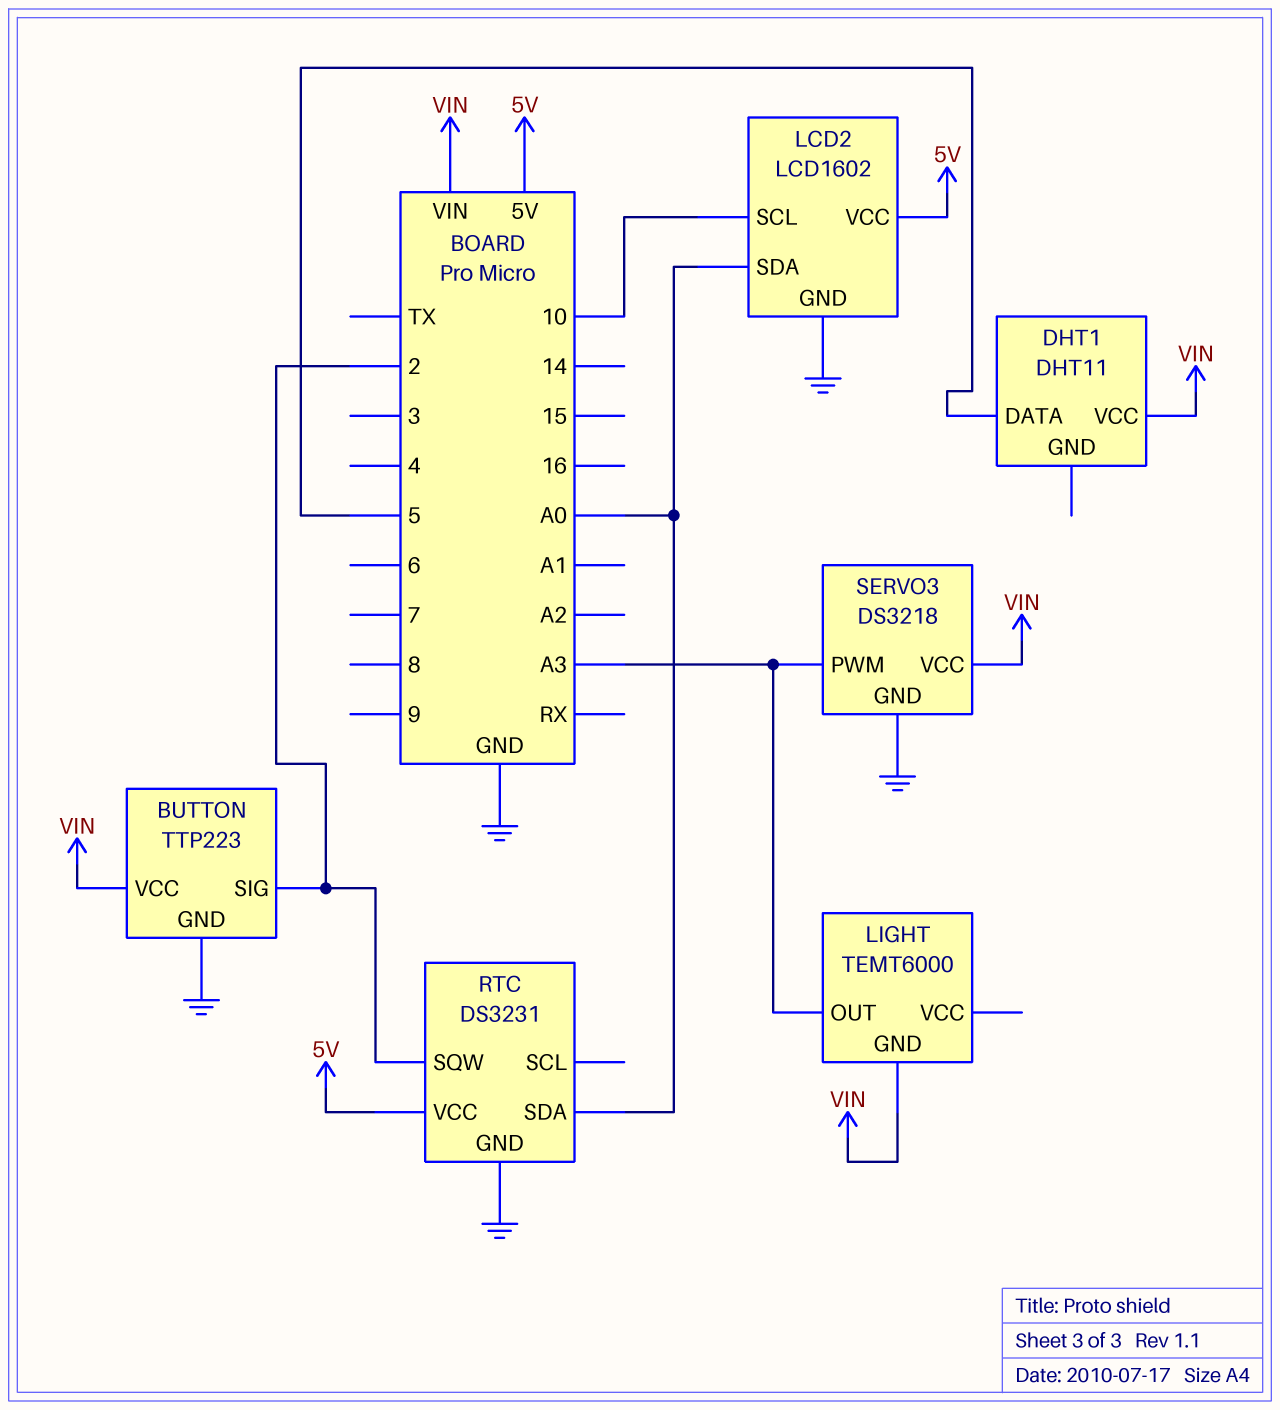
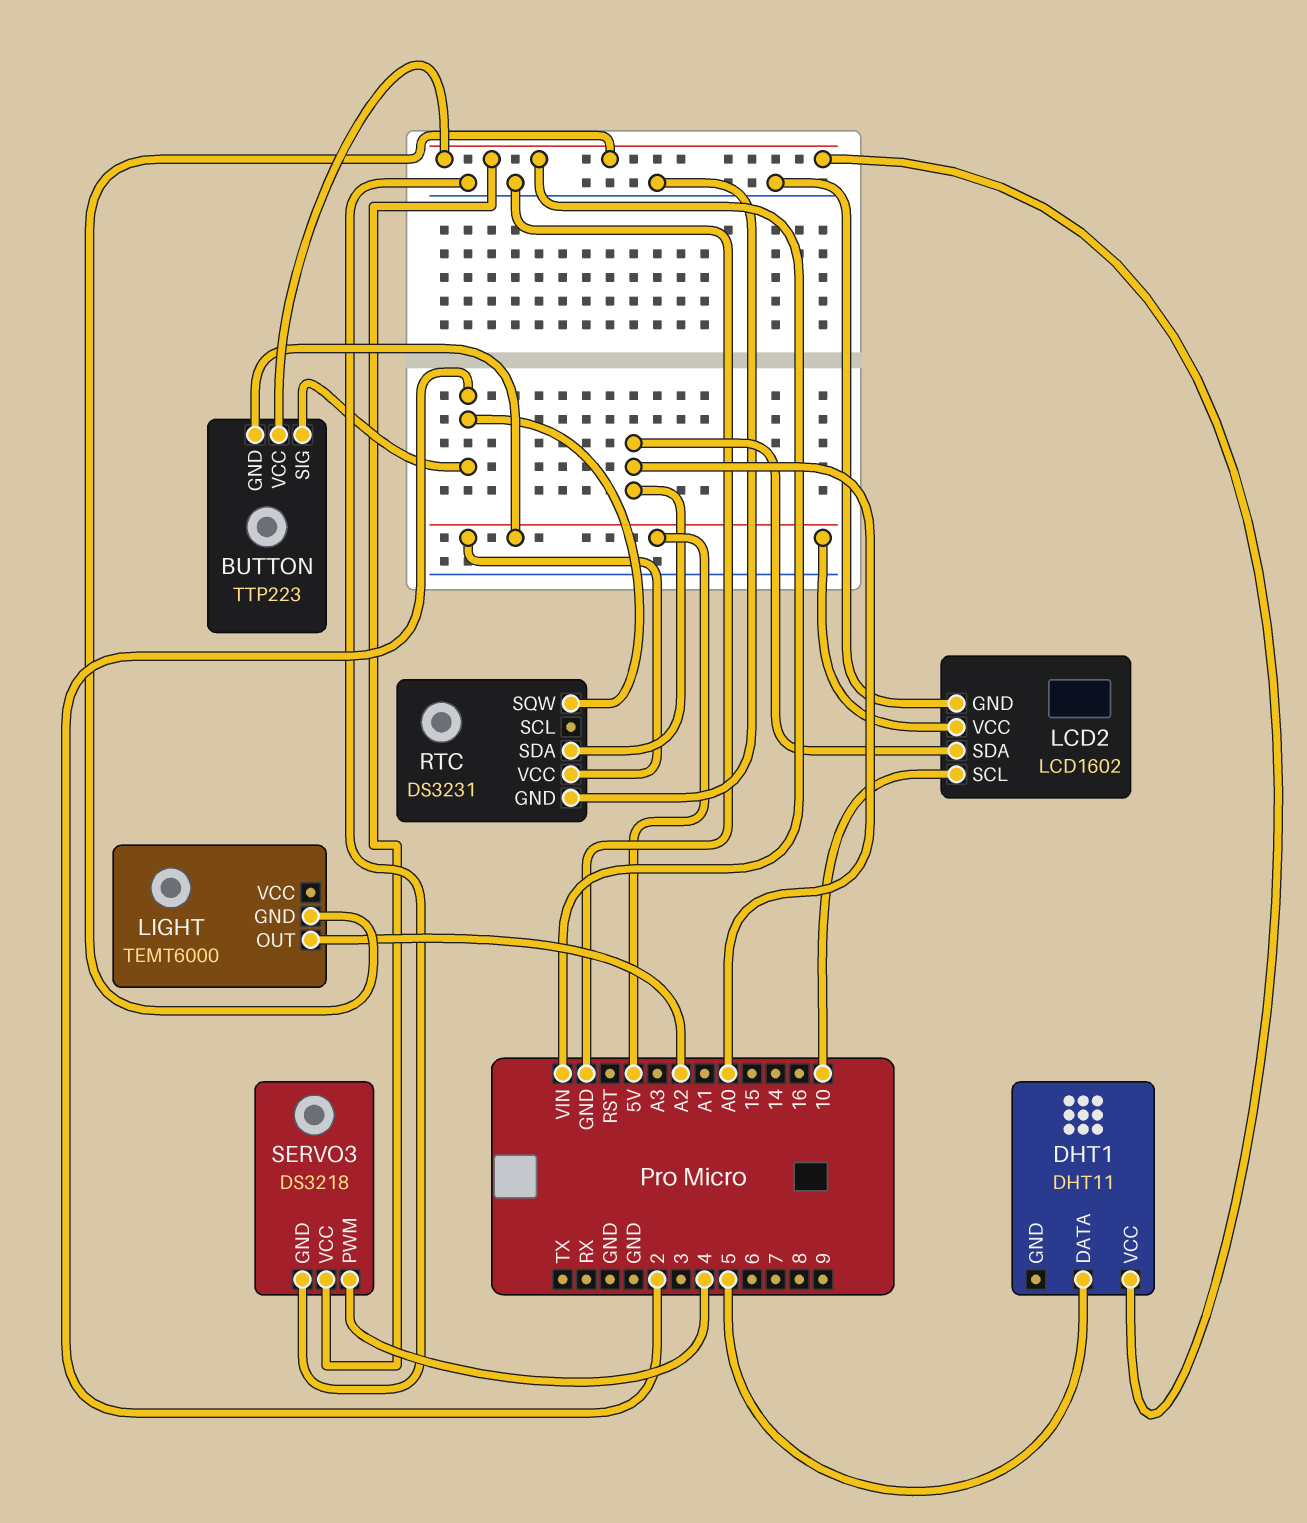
BUTTON pin GND: GND -> 5V
LIGHT pin OUT: A3 -> A2
SERVO3 pin PWM: A3 -> 4

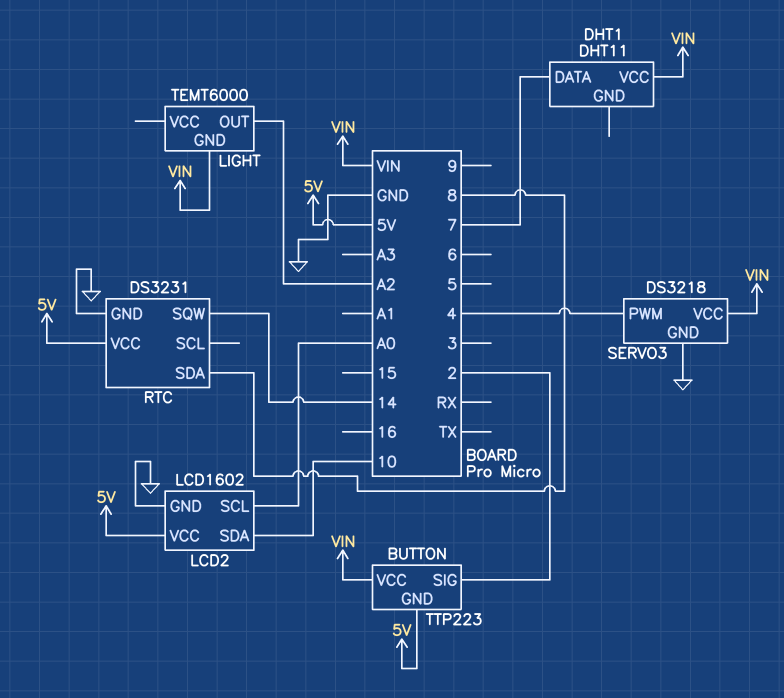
DHT1 pin DATA: 5 -> 7
LCD2 pin SCL: 10 -> A0
LCD2 pin SDA: A0 -> 10
RTC pin SDA: A0 -> 8
RTC pin SQW: 2 -> 14

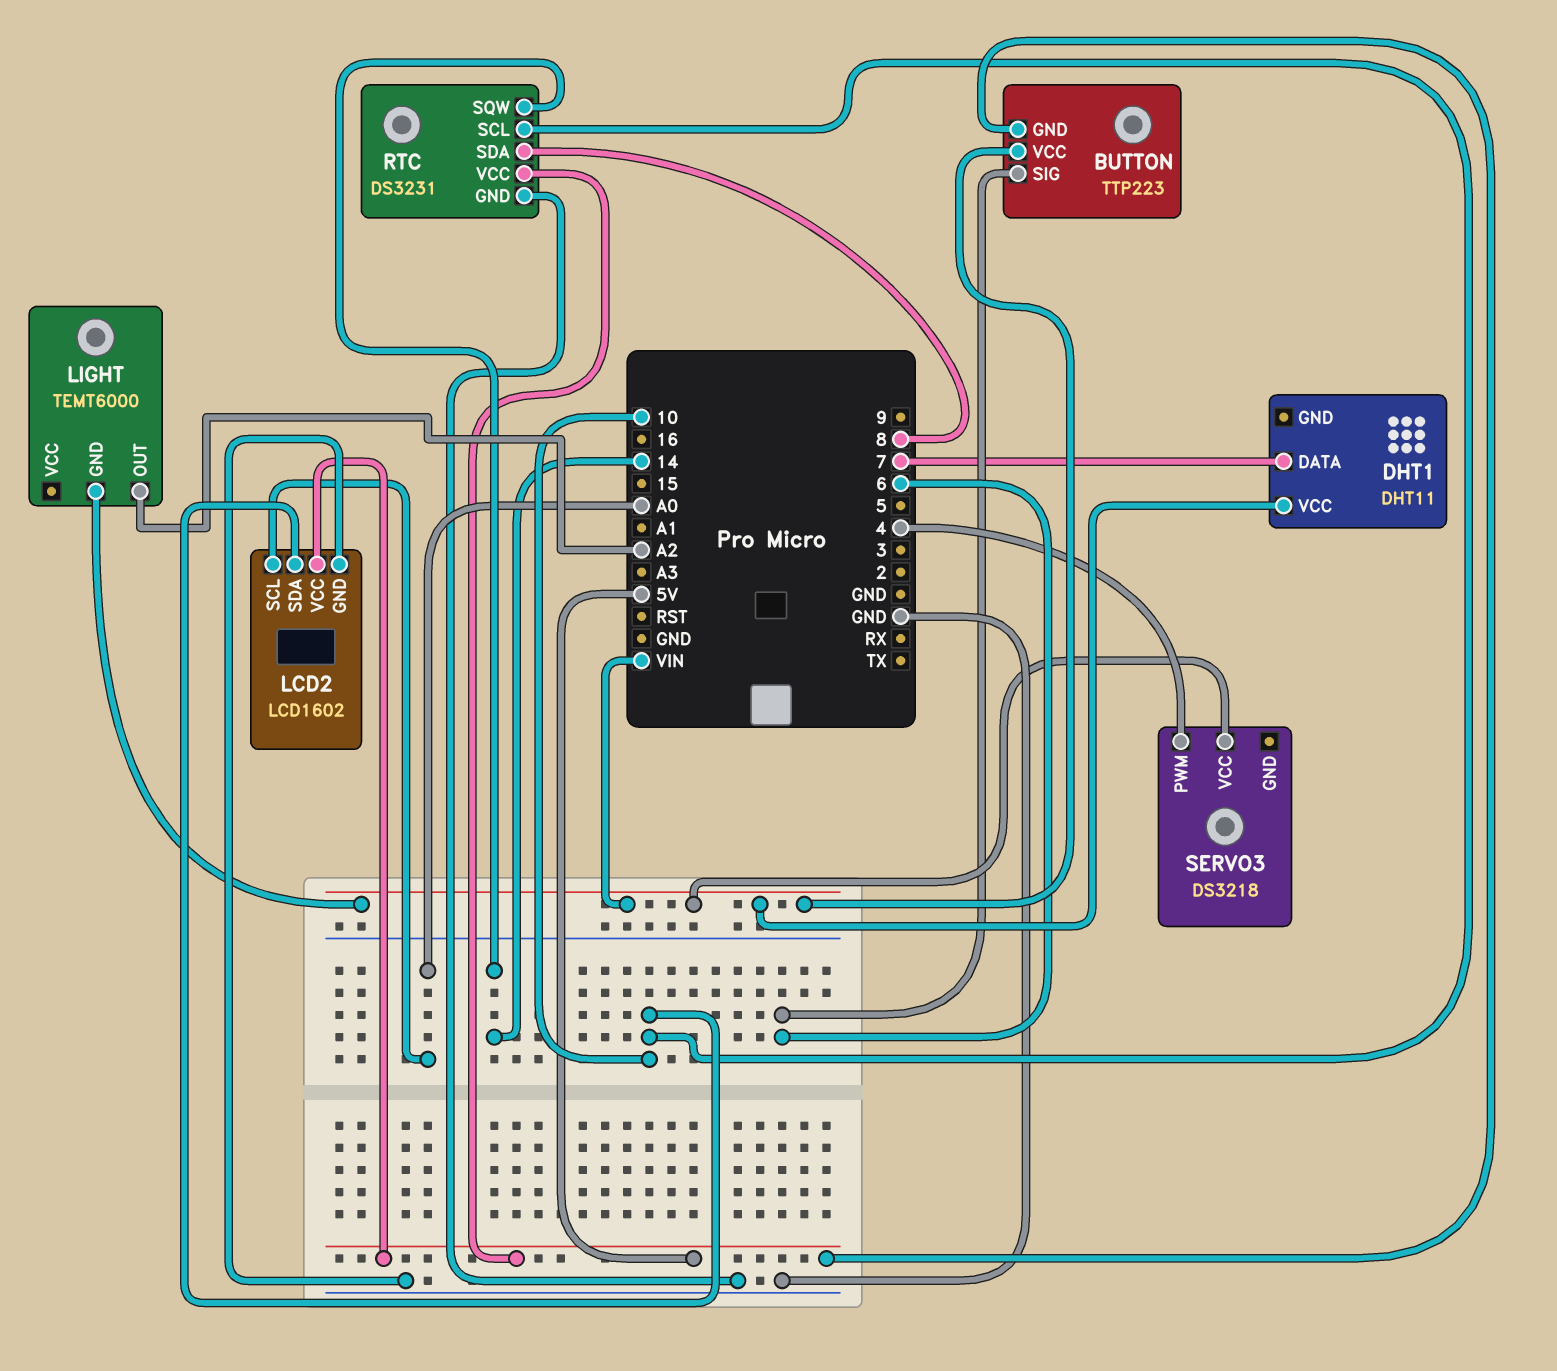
BUTTON pin SIG: 2 -> 6
RTC pin SCL: none -> 10
SERVO3 pin GND: GND -> none

